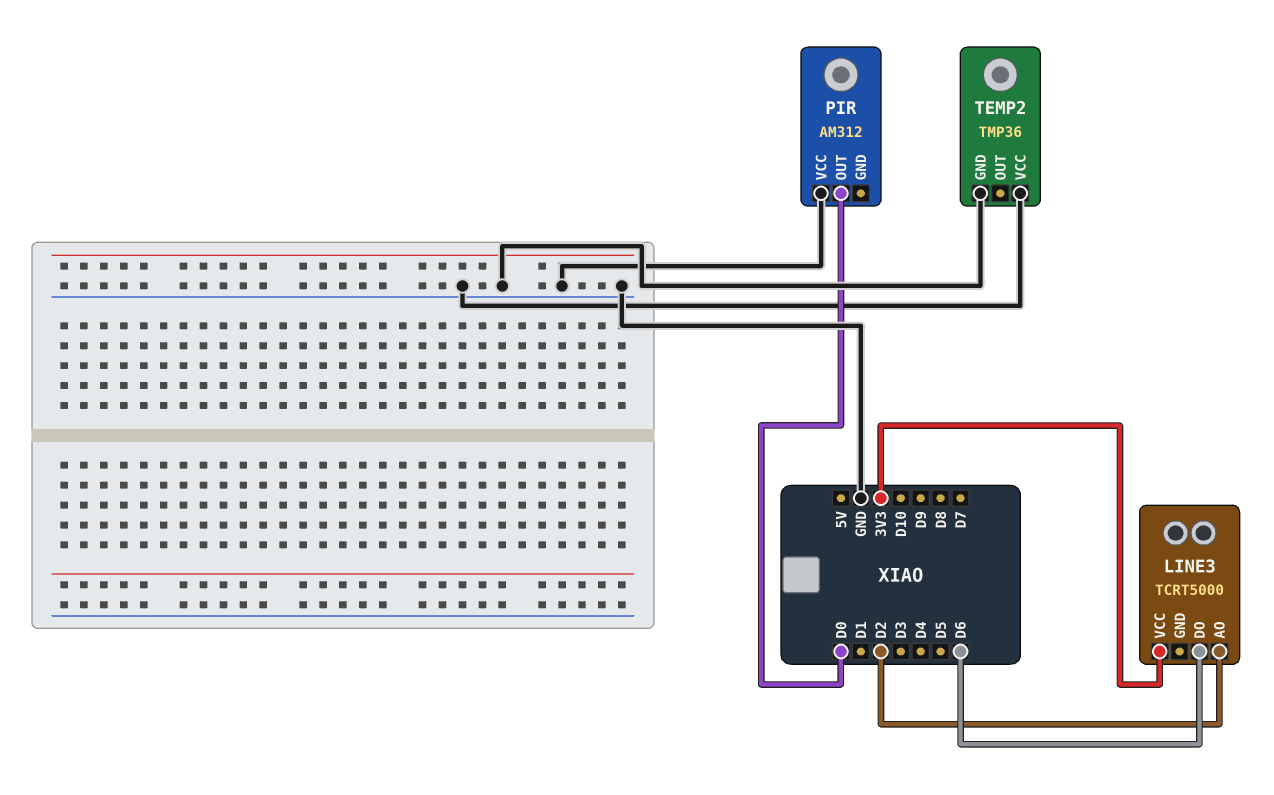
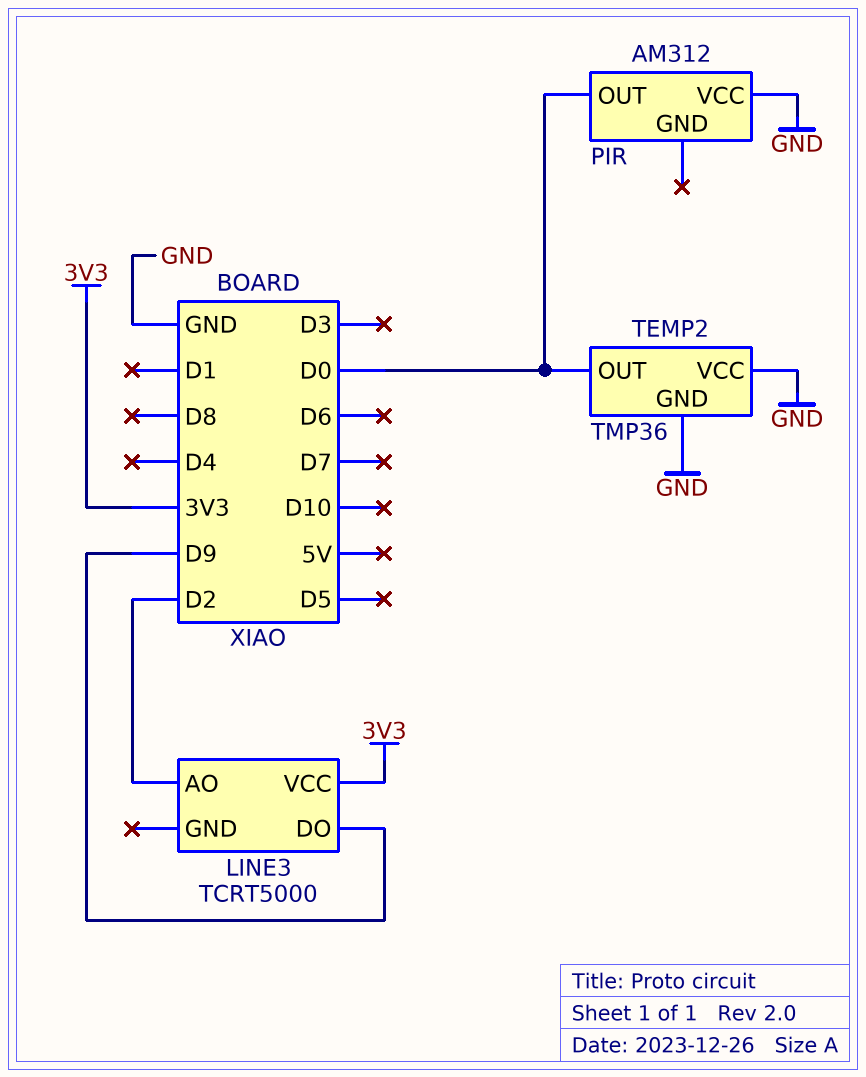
LINE3 pin DO: D6 -> D9
TEMP2 pin OUT: none -> D0

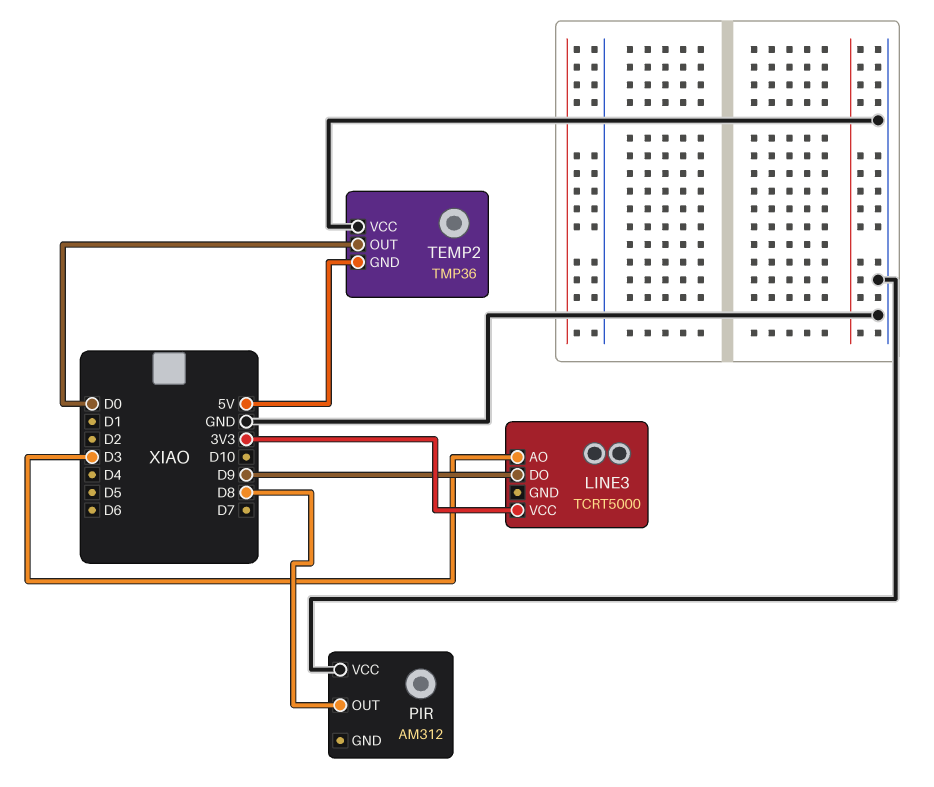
LINE3 pin AO: D2 -> D3
PIR pin OUT: D0 -> D8
TEMP2 pin GND: GND -> 5V

